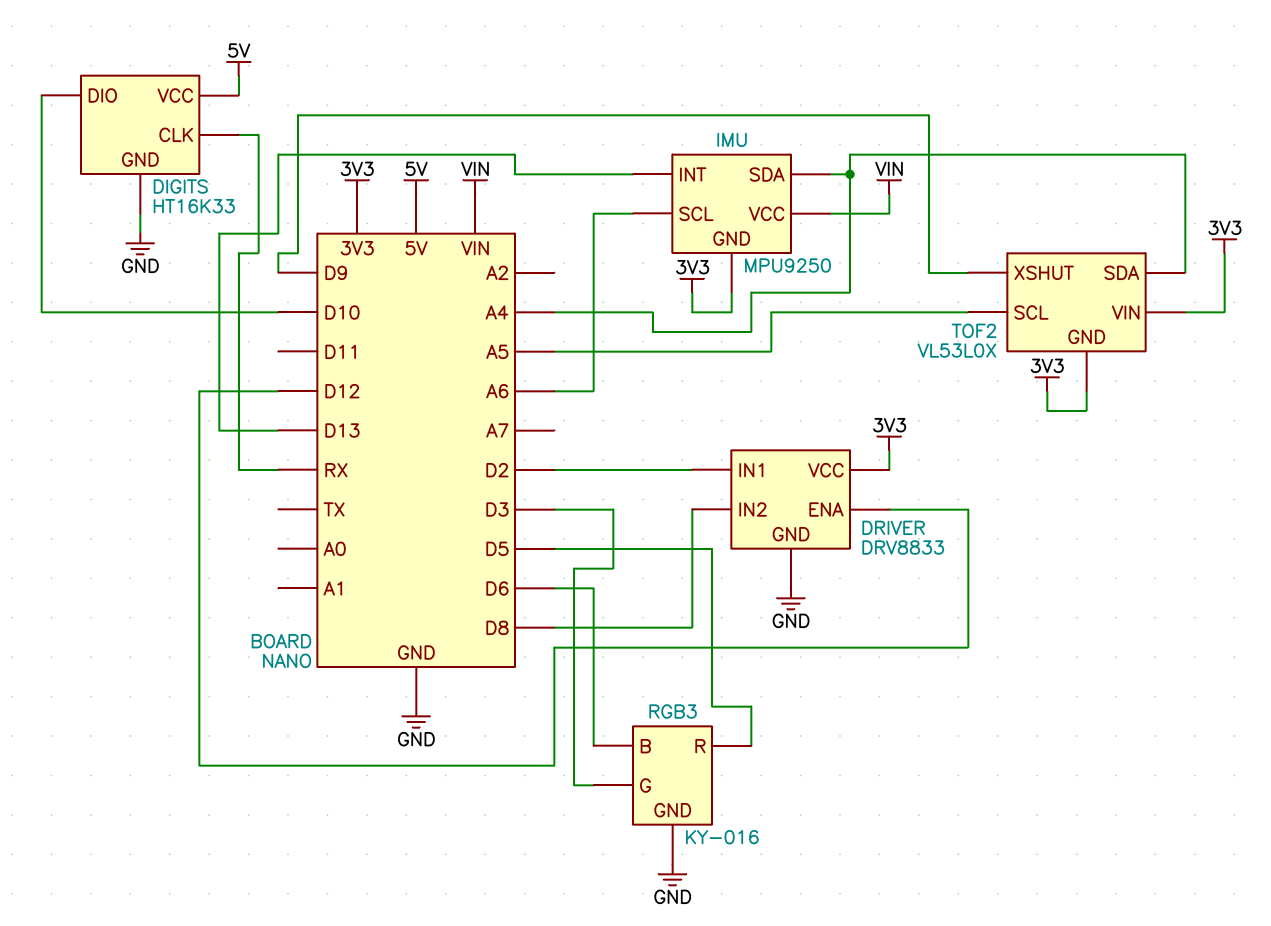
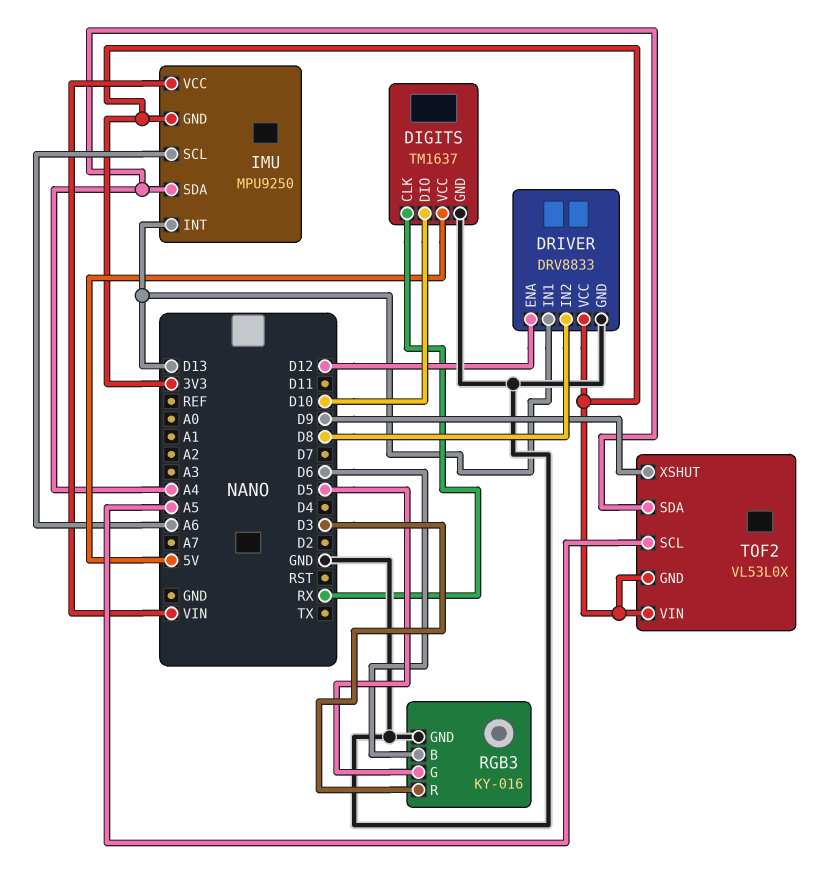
DIGITS: HT16K33 -> TM1637
DRIVER pin IN1: D2 -> D13
RGB3 pin G: D3 -> D5
RGB3 pin R: D5 -> D3

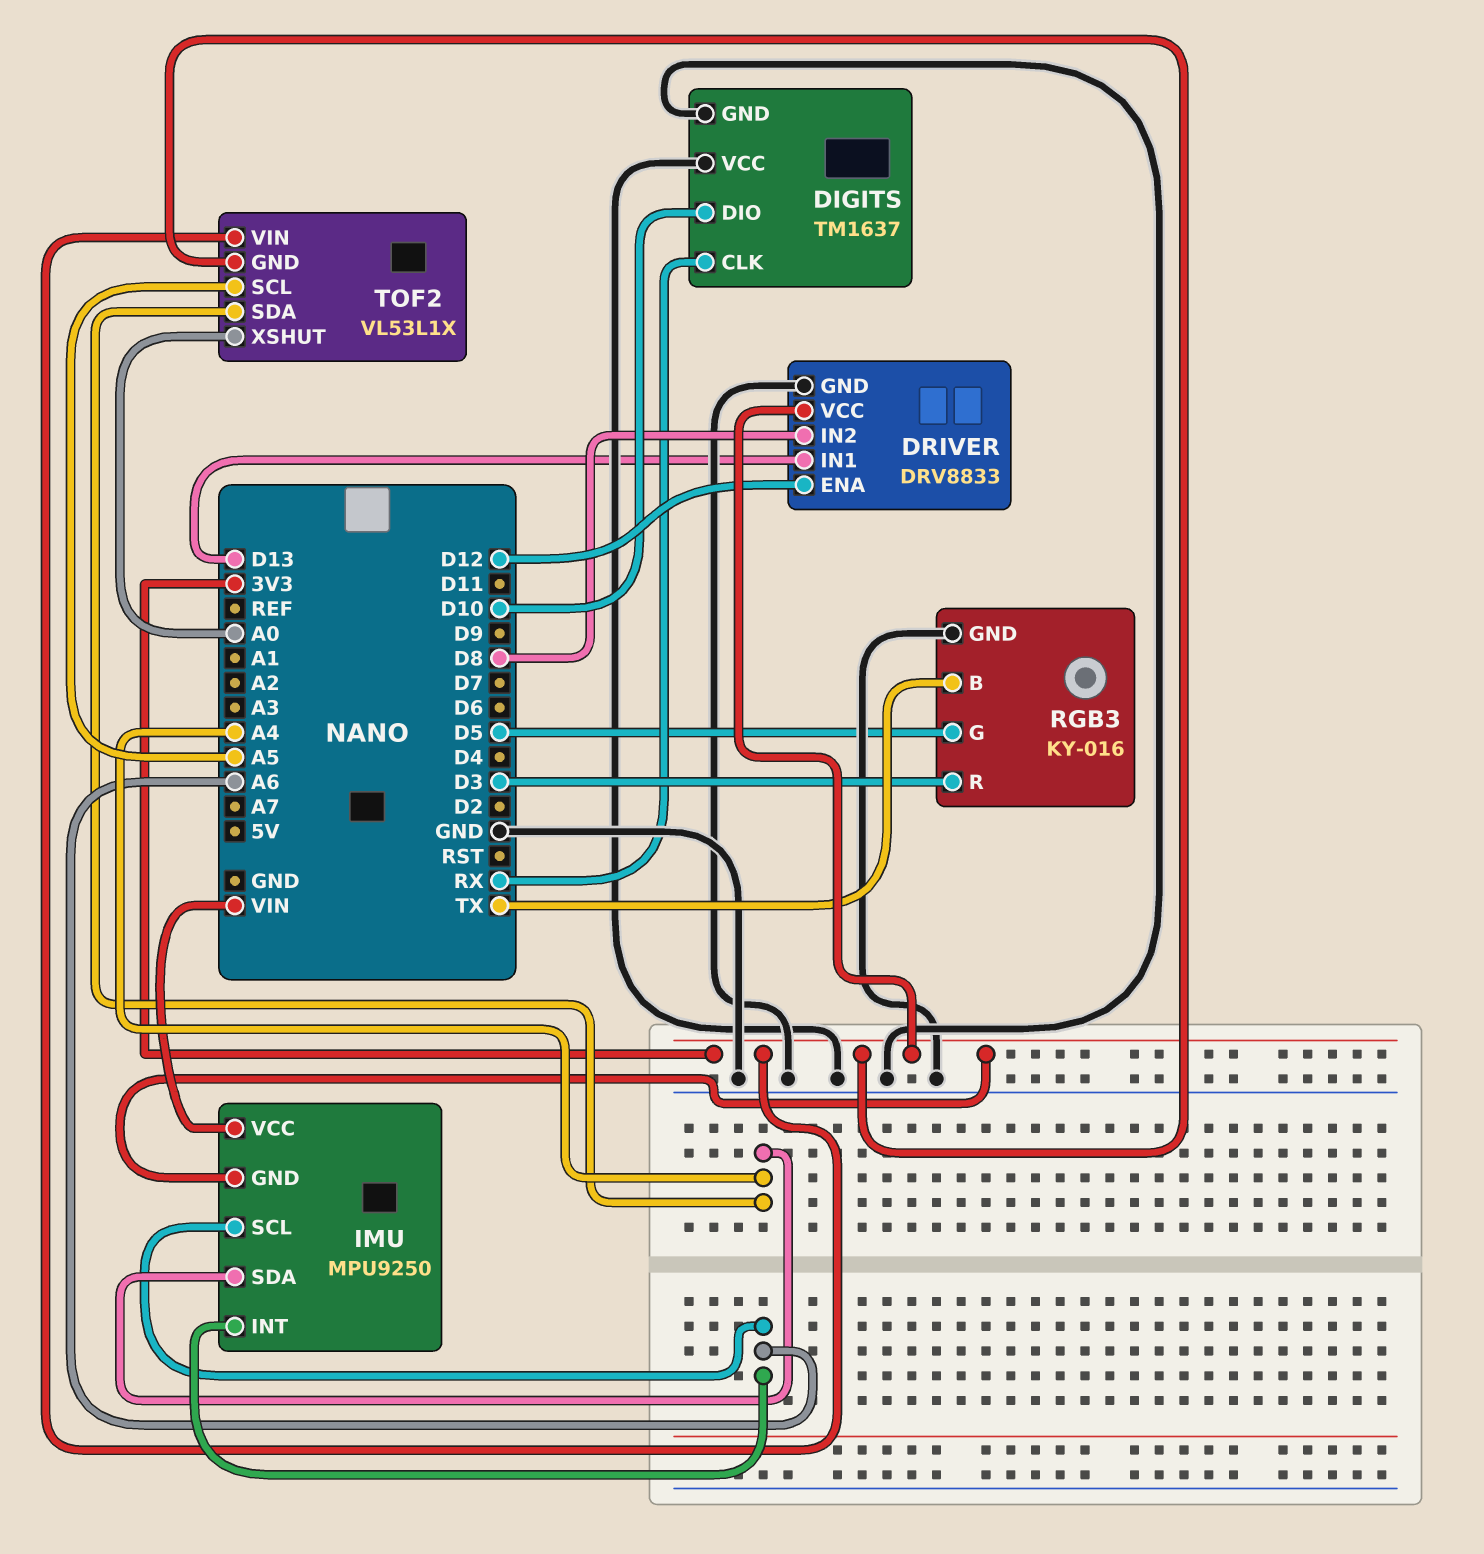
DIGITS pin VCC: 5V -> GND
IMU pin INT: D13 -> A6
RGB3 pin B: D6 -> TX
TOF2: VL53L0X -> VL53L1X
TOF2 pin XSHUT: D9 -> A0

